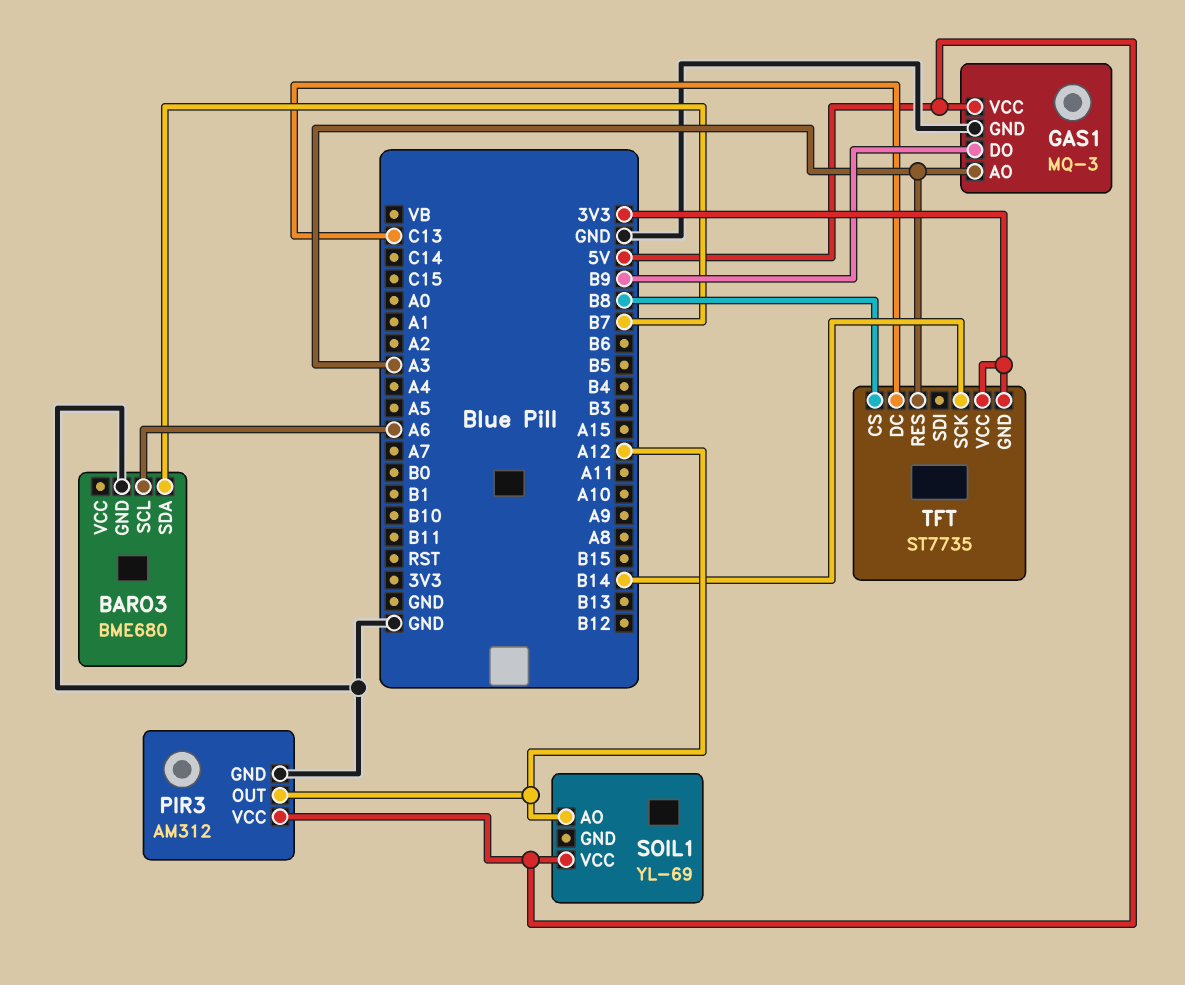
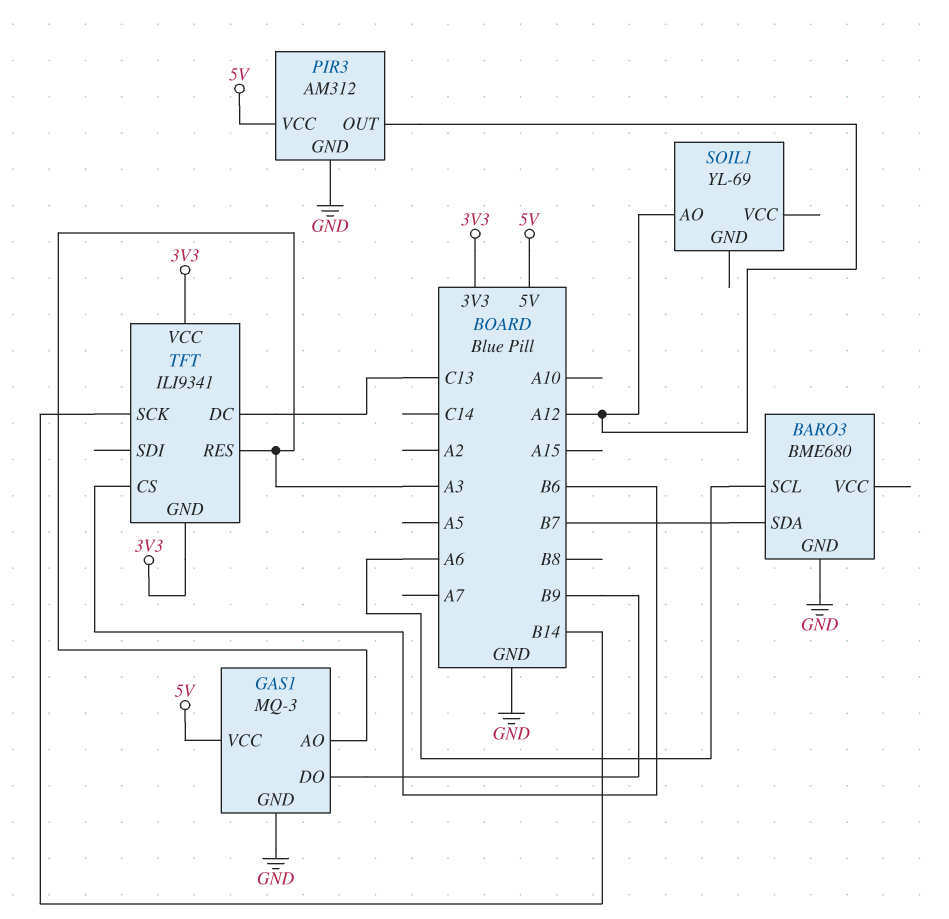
SOIL1 pin VCC: 5V -> none
TFT: ST7735 -> ILI9341
TFT pin CS: B8 -> B6

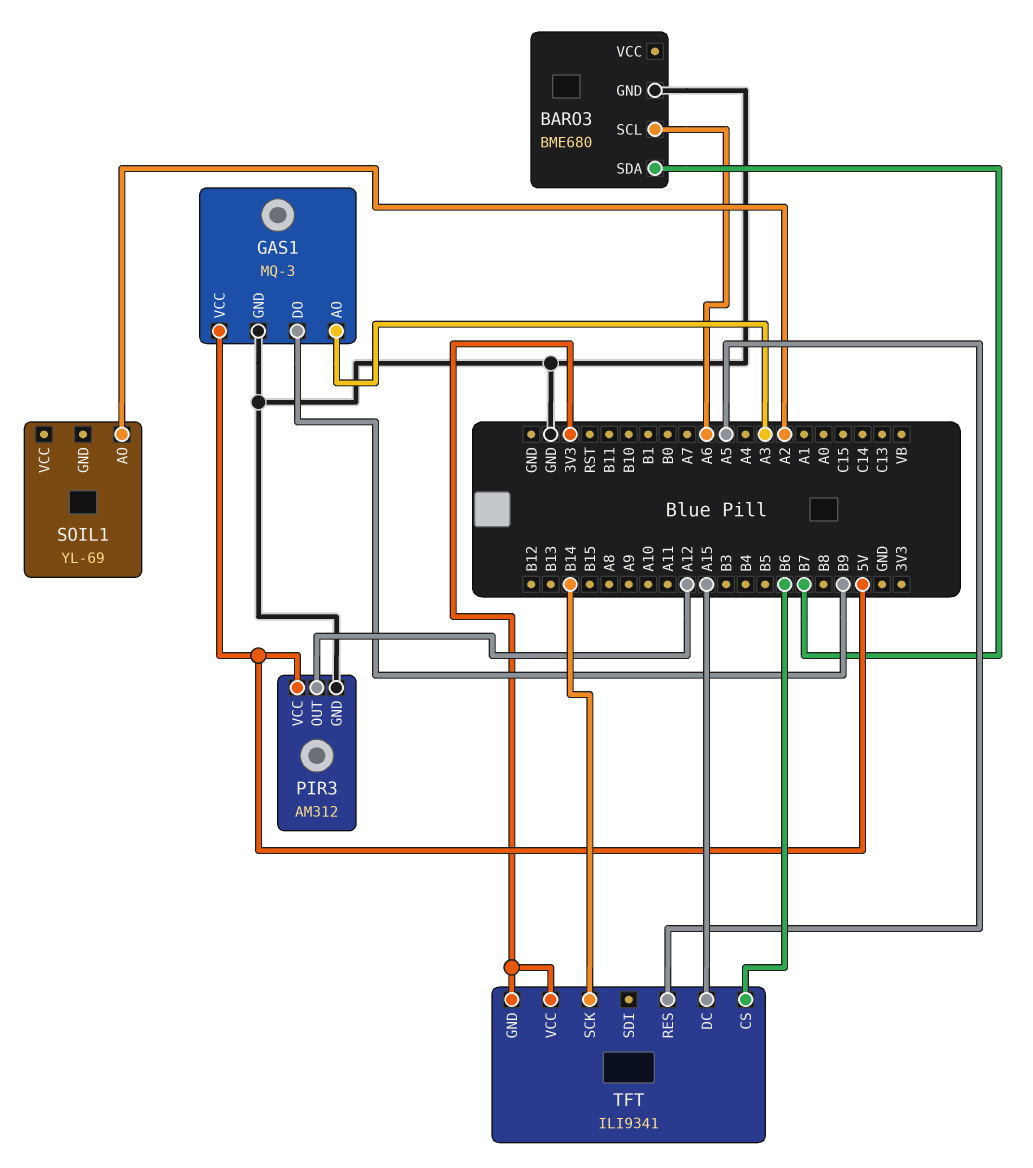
SOIL1 pin AO: A12 -> A2
TFT pin DC: C13 -> A15
TFT pin RES: A3 -> A5

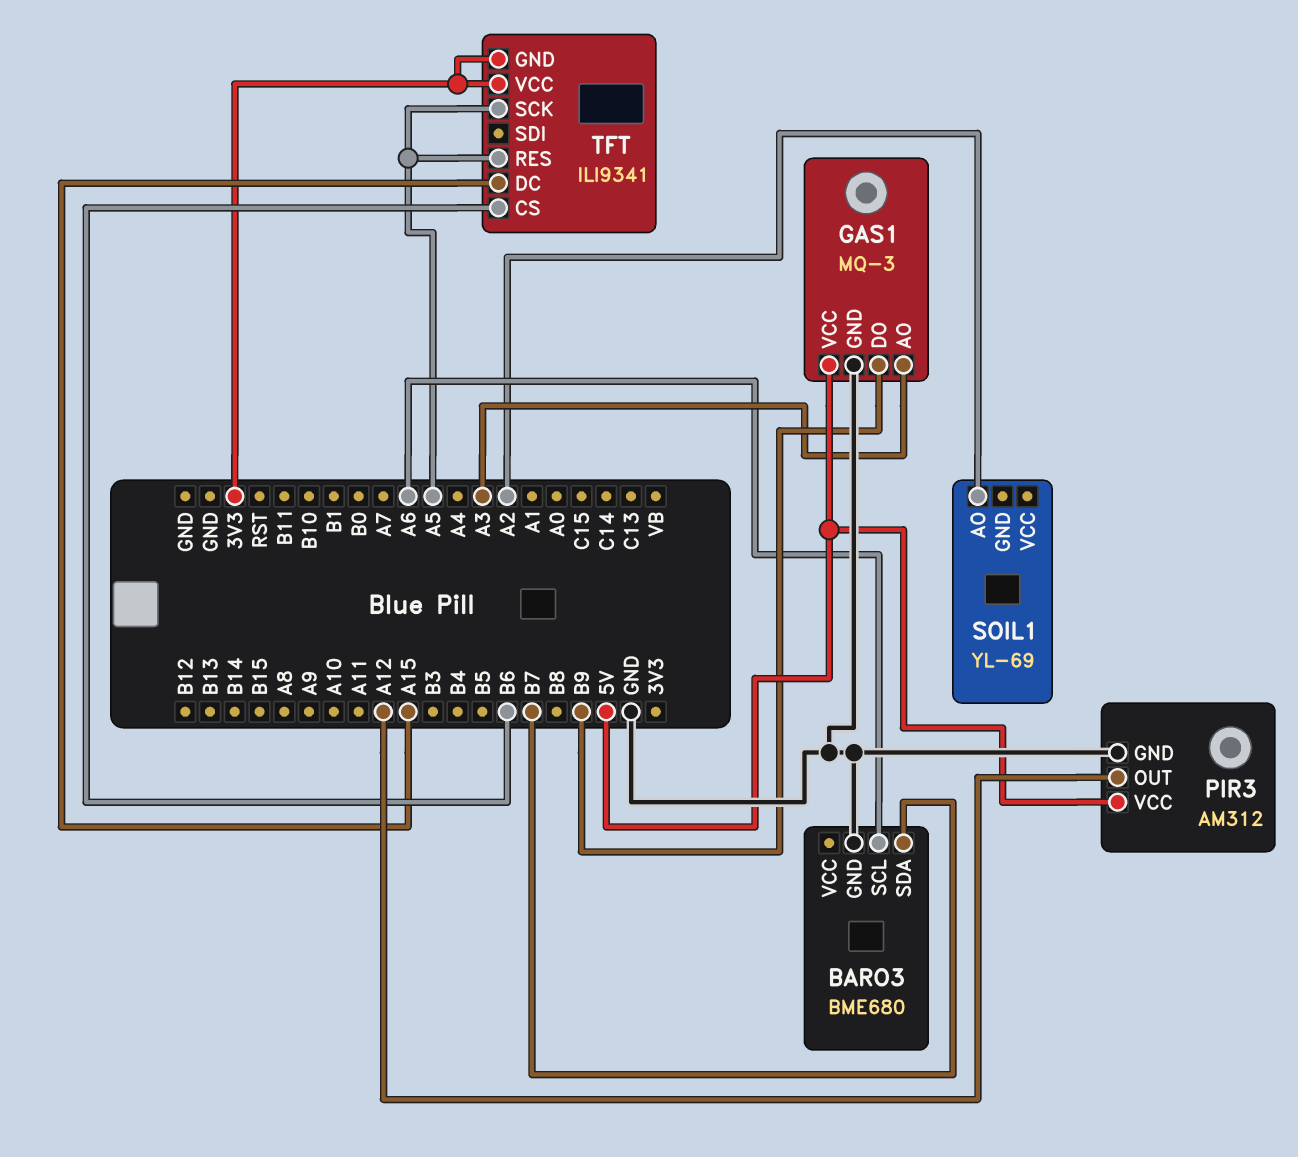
TFT pin SCK: B14 -> A5

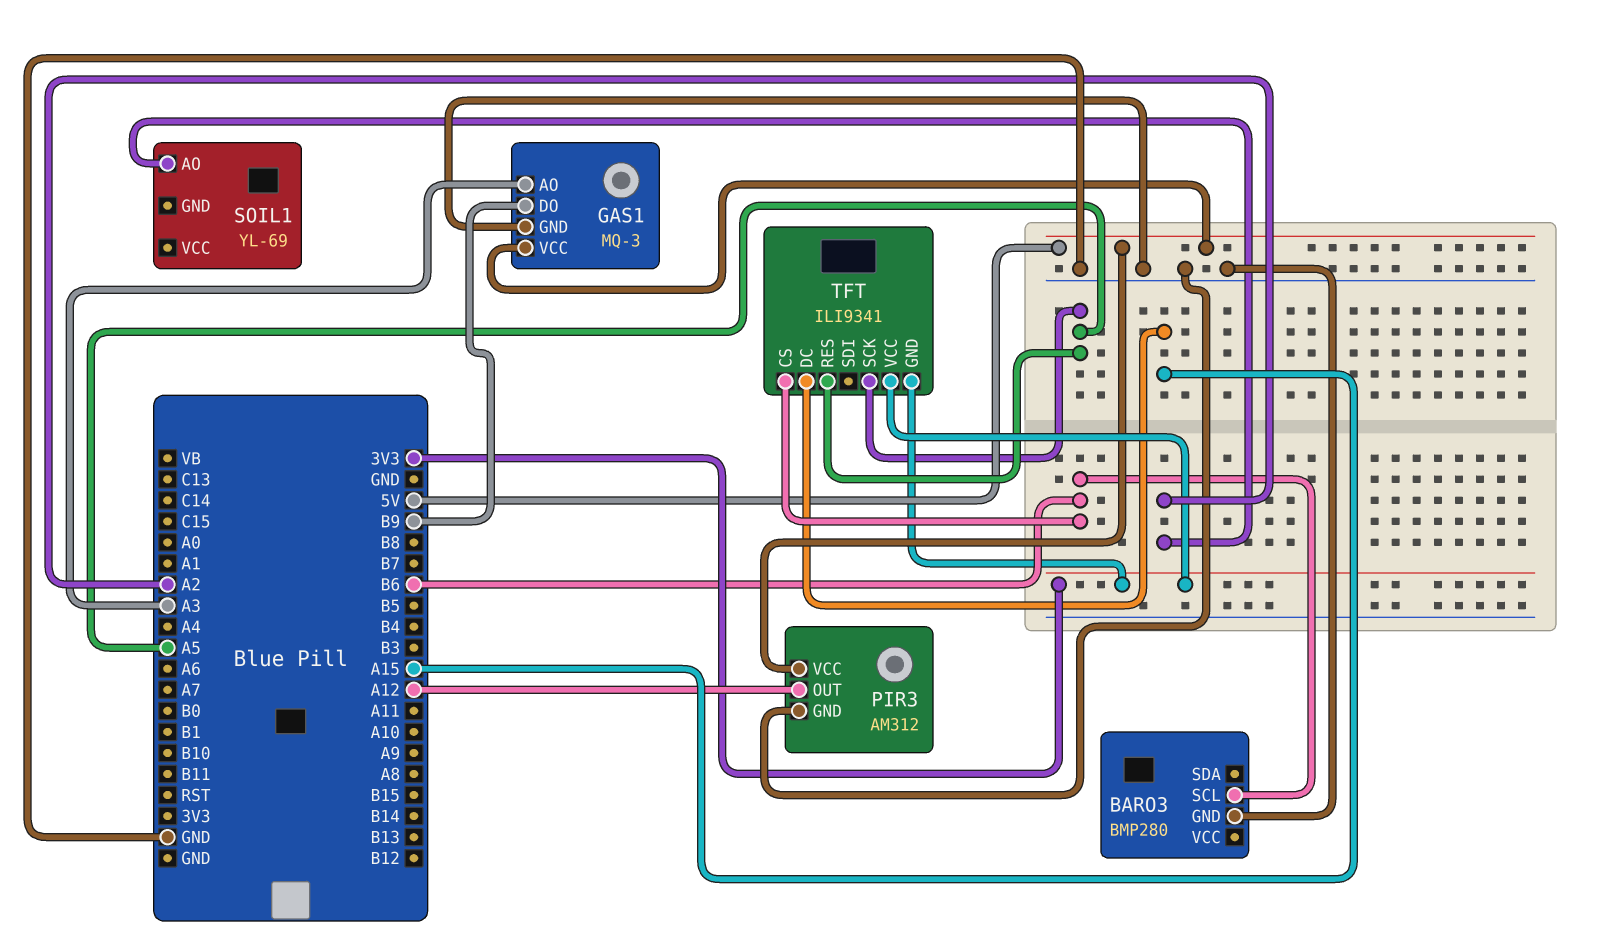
BARO3: BME680 -> BMP280
BARO3 pin SCL: A6 -> B6
BARO3 pin SDA: B7 -> none

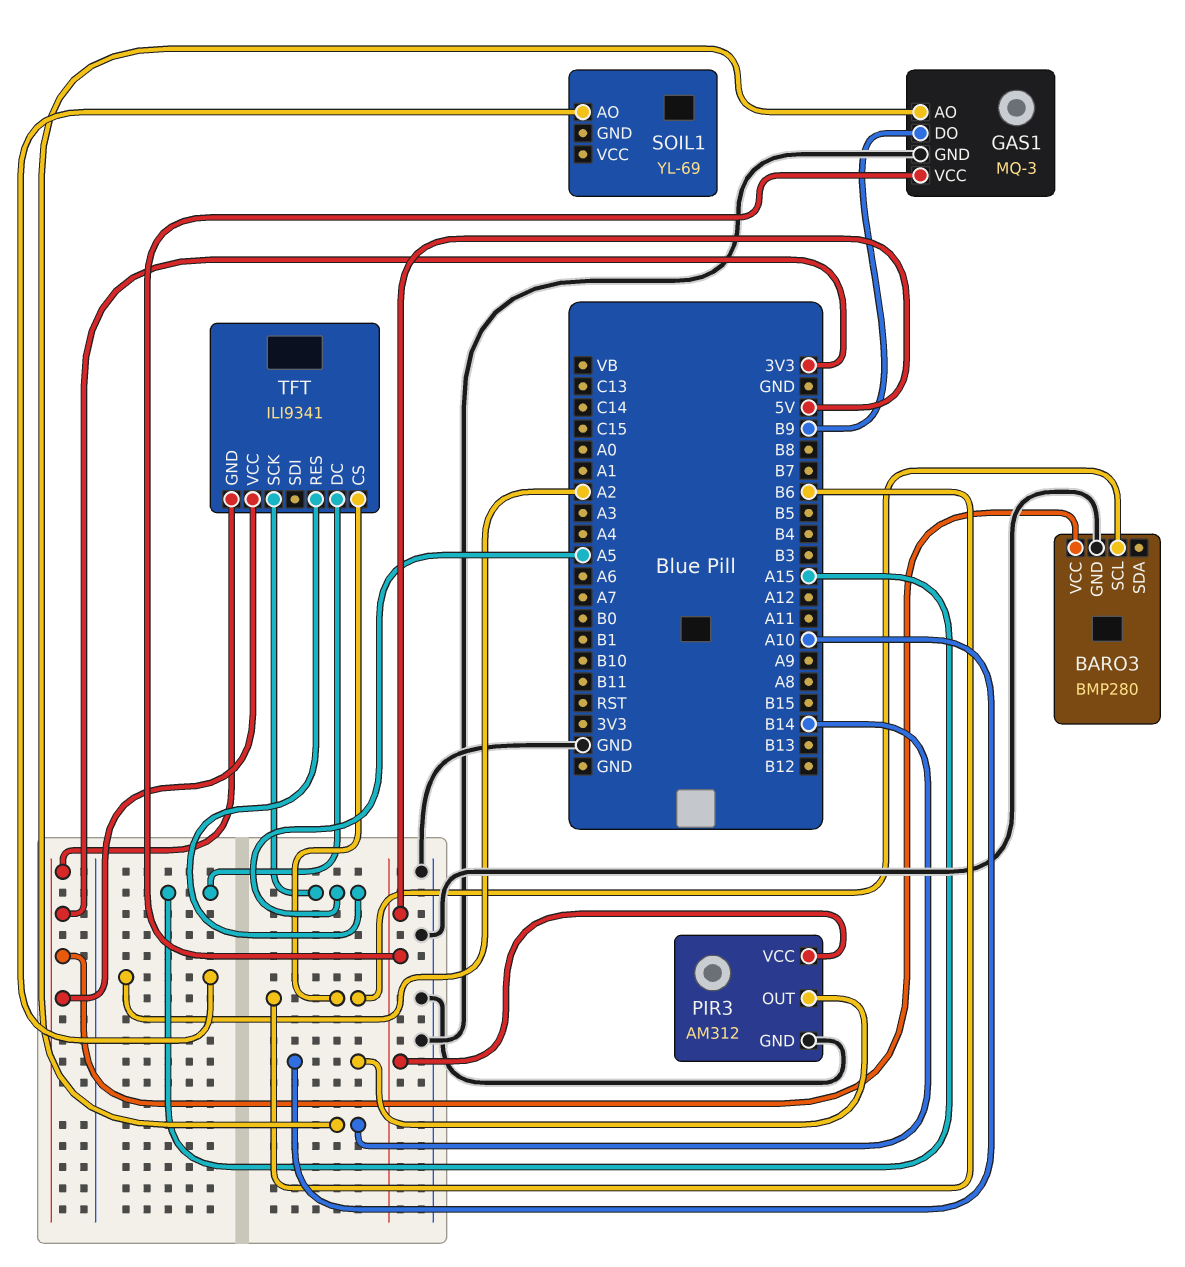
BARO3 pin VCC: none -> 3V3
GAS1 pin AO: A3 -> B14
PIR3 pin OUT: A12 -> A10

